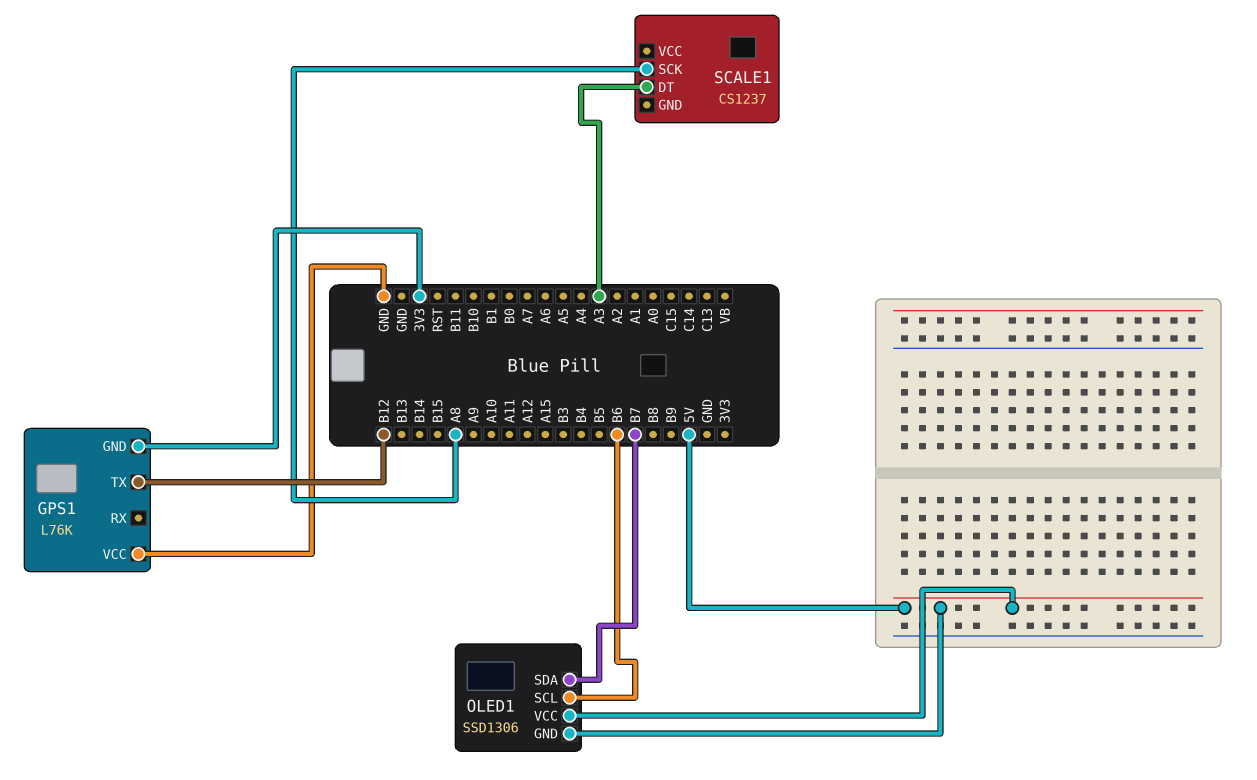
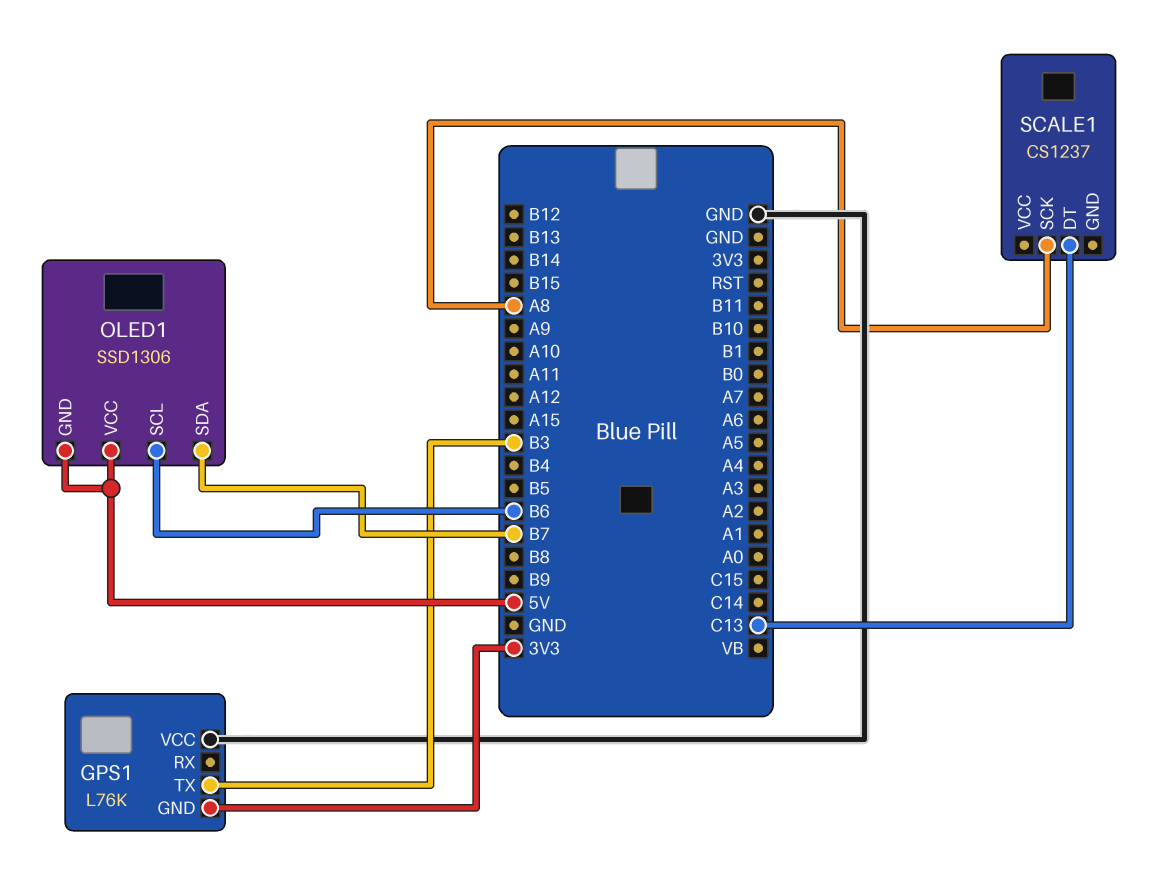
GPS1 pin TX: B12 -> B3
SCALE1 pin DT: A3 -> C13

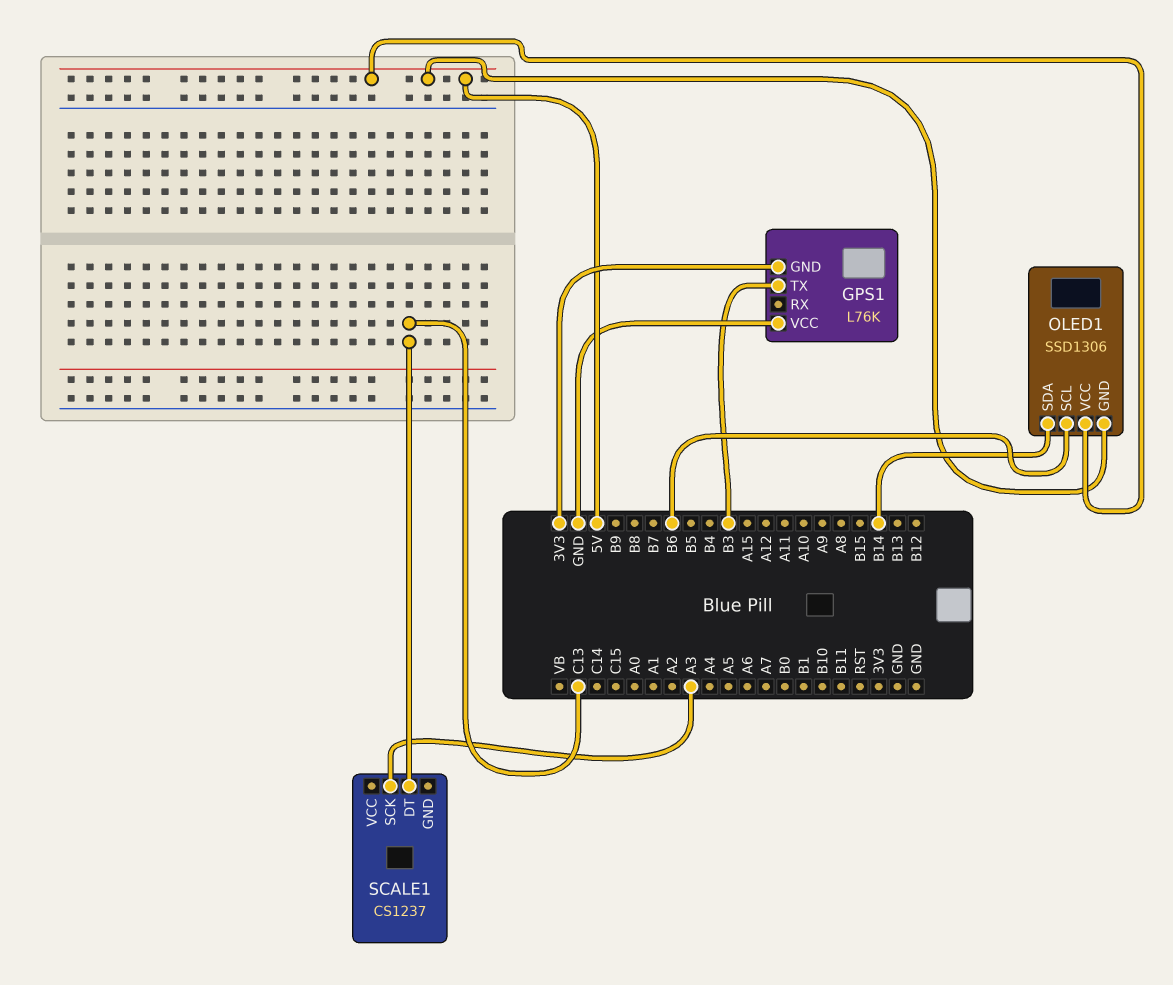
OLED1 pin SDA: B7 -> B14
SCALE1 pin SCK: A8 -> A3

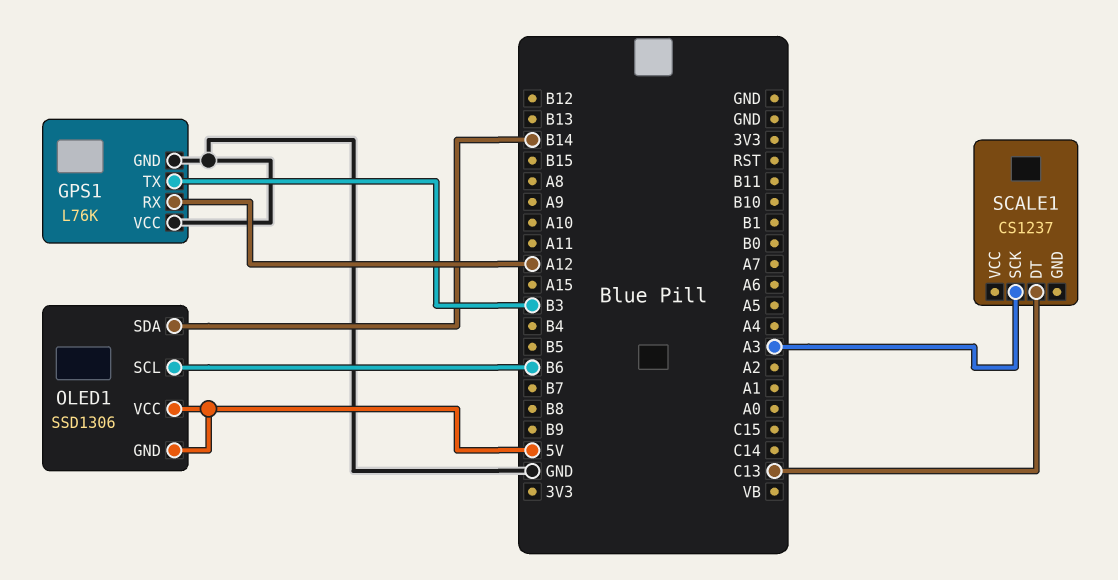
GPS1 pin GND: 3V3 -> GND
GPS1 pin RX: none -> A12

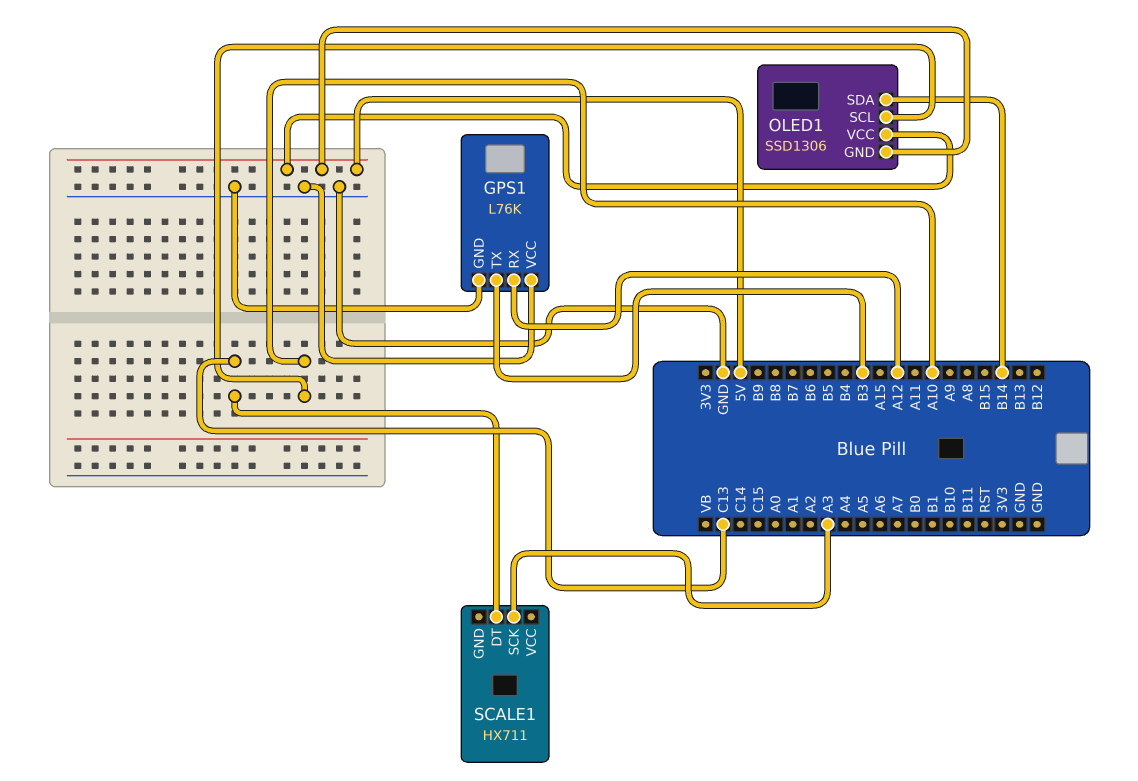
OLED1 pin SCL: B6 -> A10
SCALE1: CS1237 -> HX711

